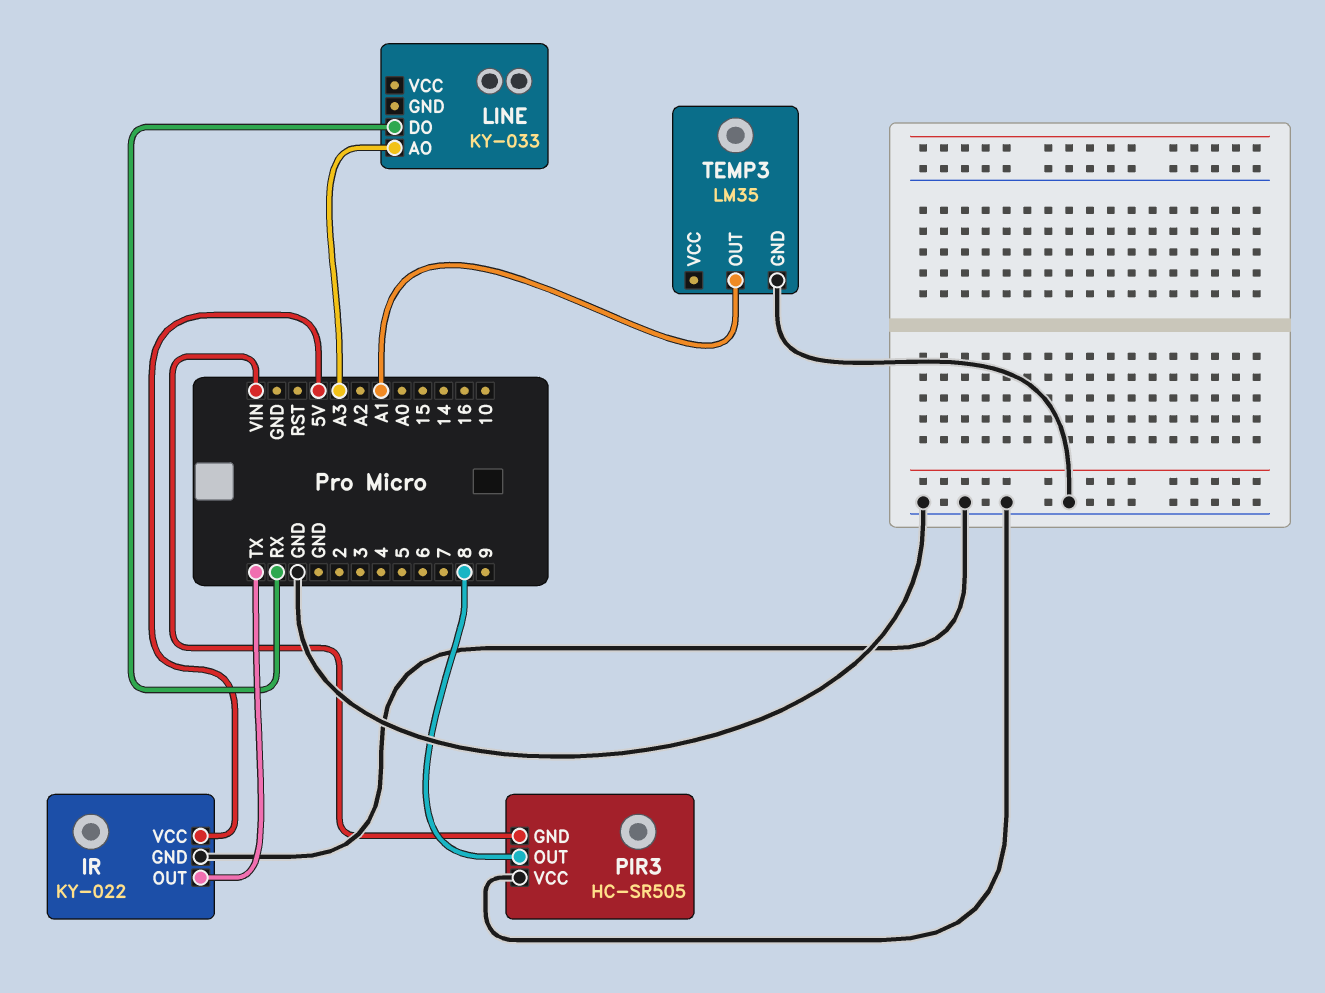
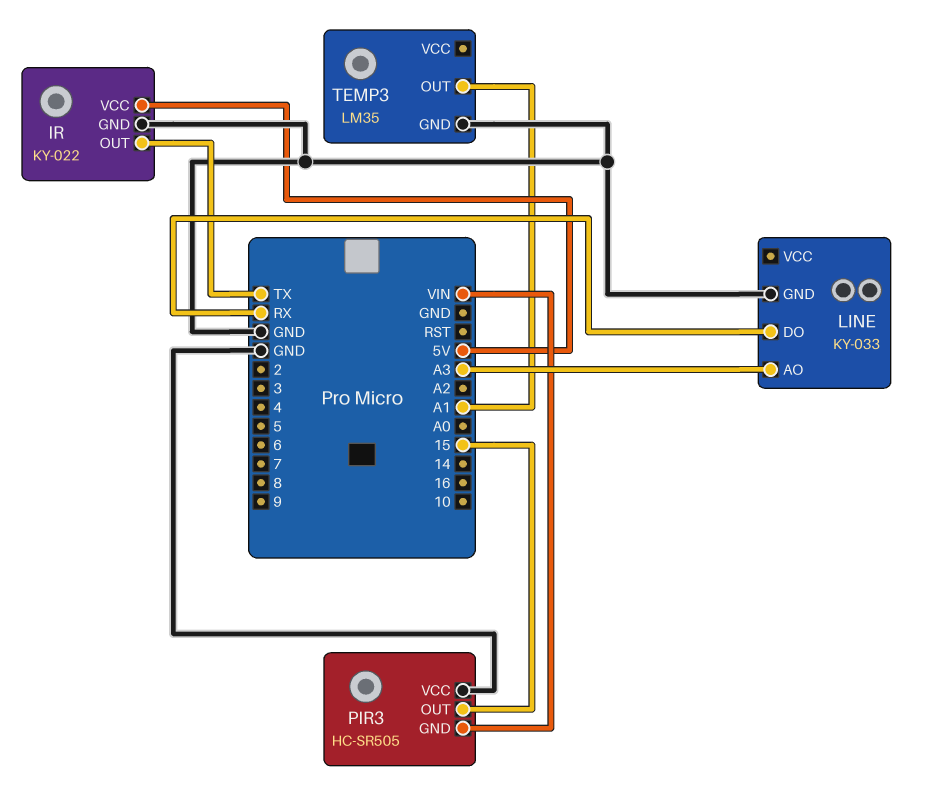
LINE pin GND: none -> GND
PIR3 pin OUT: 8 -> 15

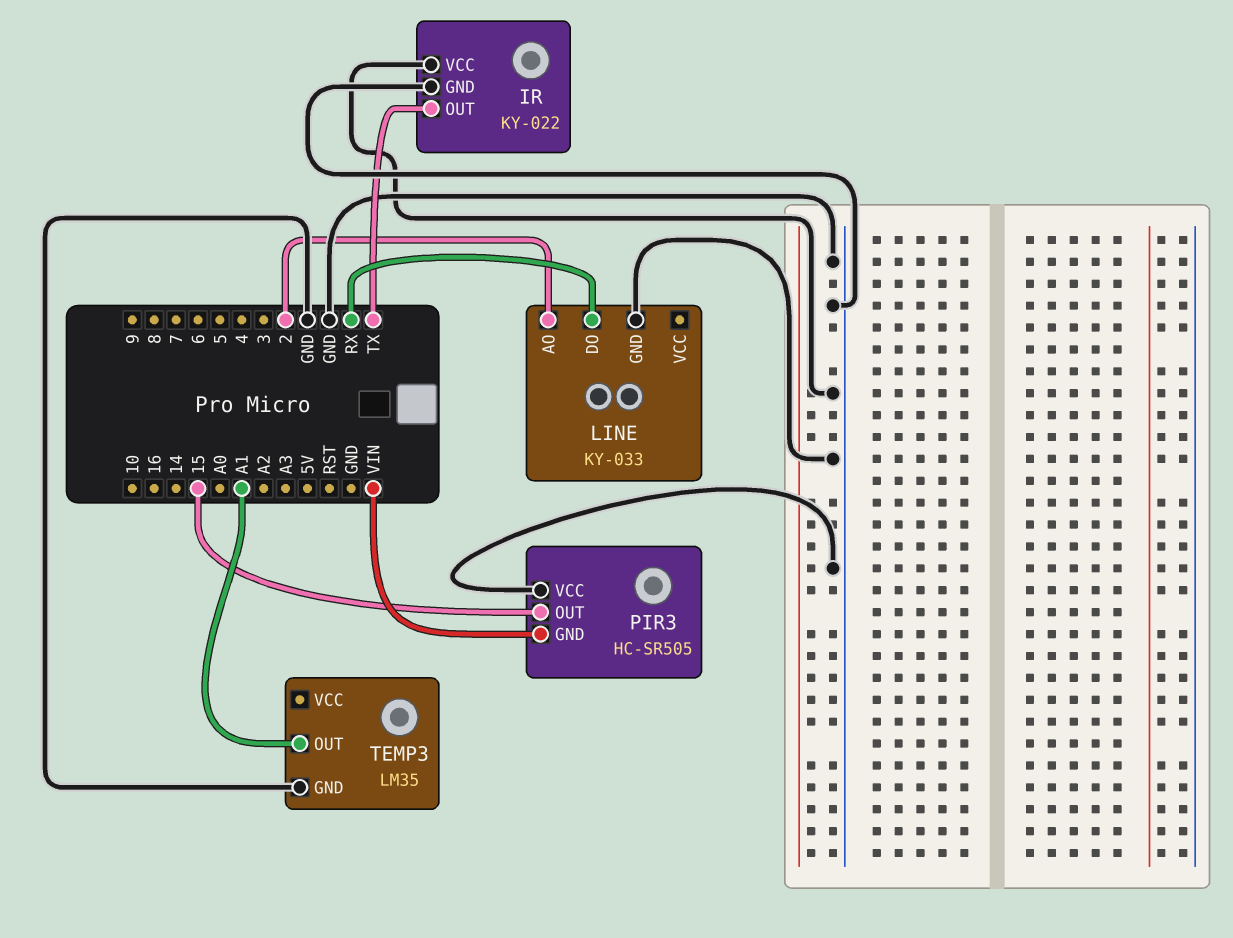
IR pin VCC: 5V -> GND
LINE pin AO: A3 -> 2

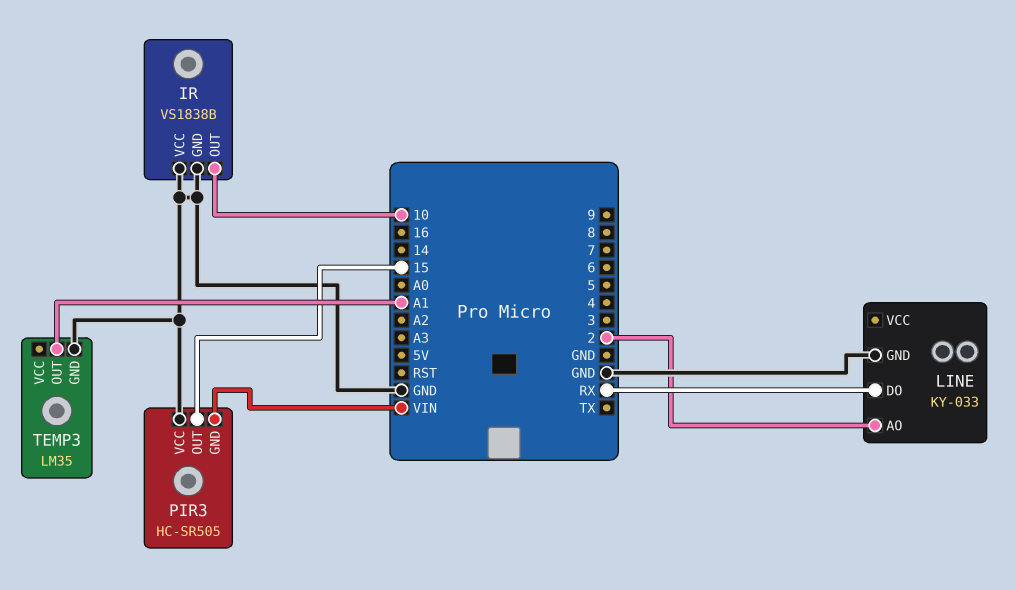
IR: KY-022 -> VS1838B
IR pin OUT: TX -> 10

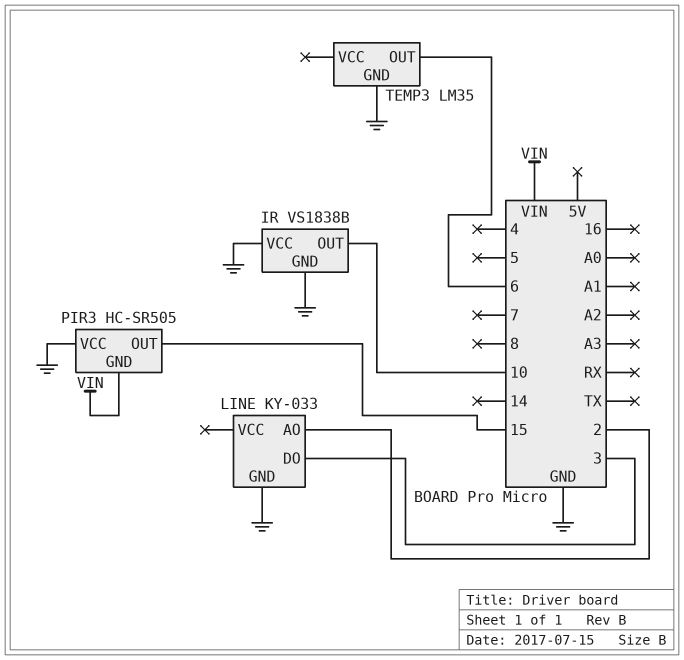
LINE pin DO: RX -> 3
TEMP3 pin OUT: A1 -> 6

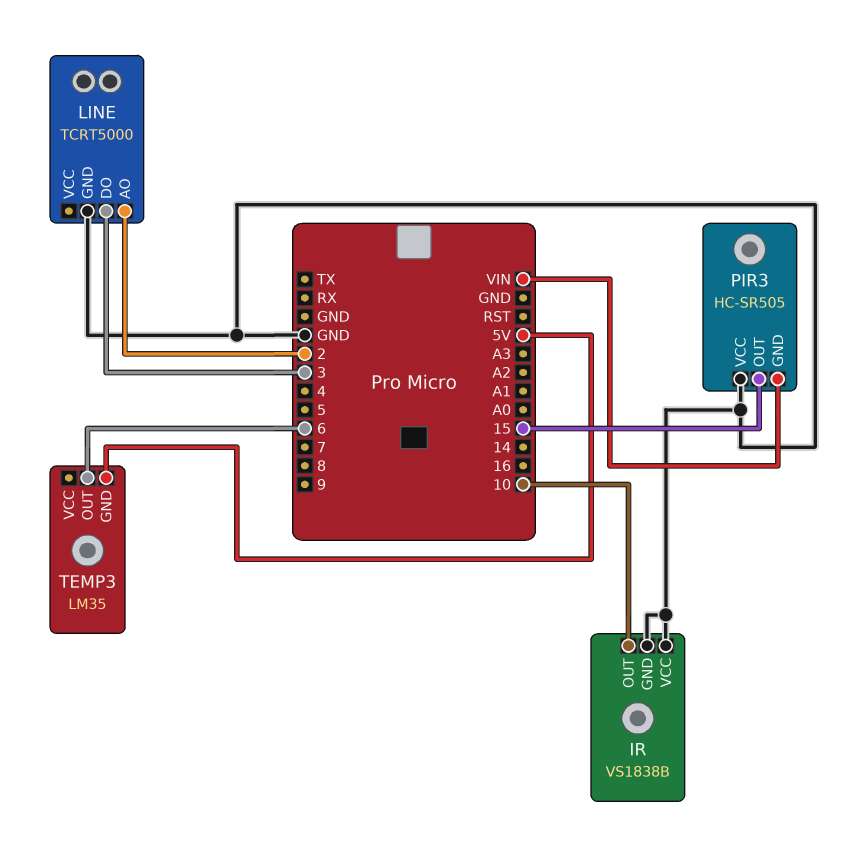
LINE: KY-033 -> TCRT5000
TEMP3 pin GND: GND -> 5V

